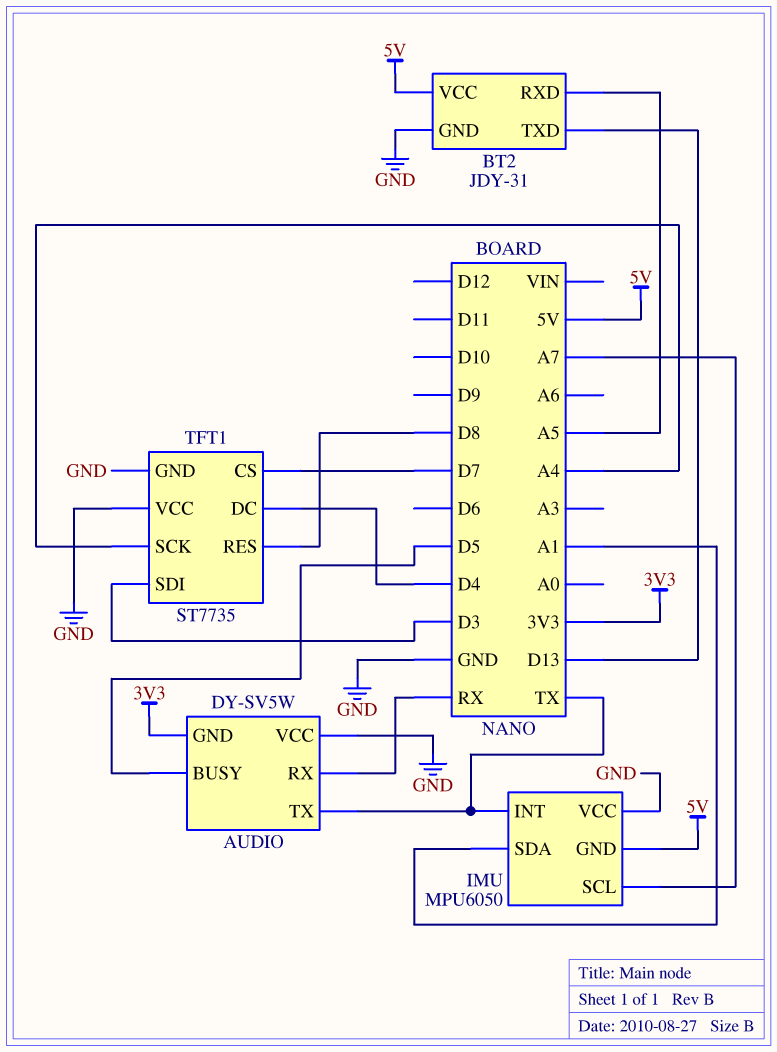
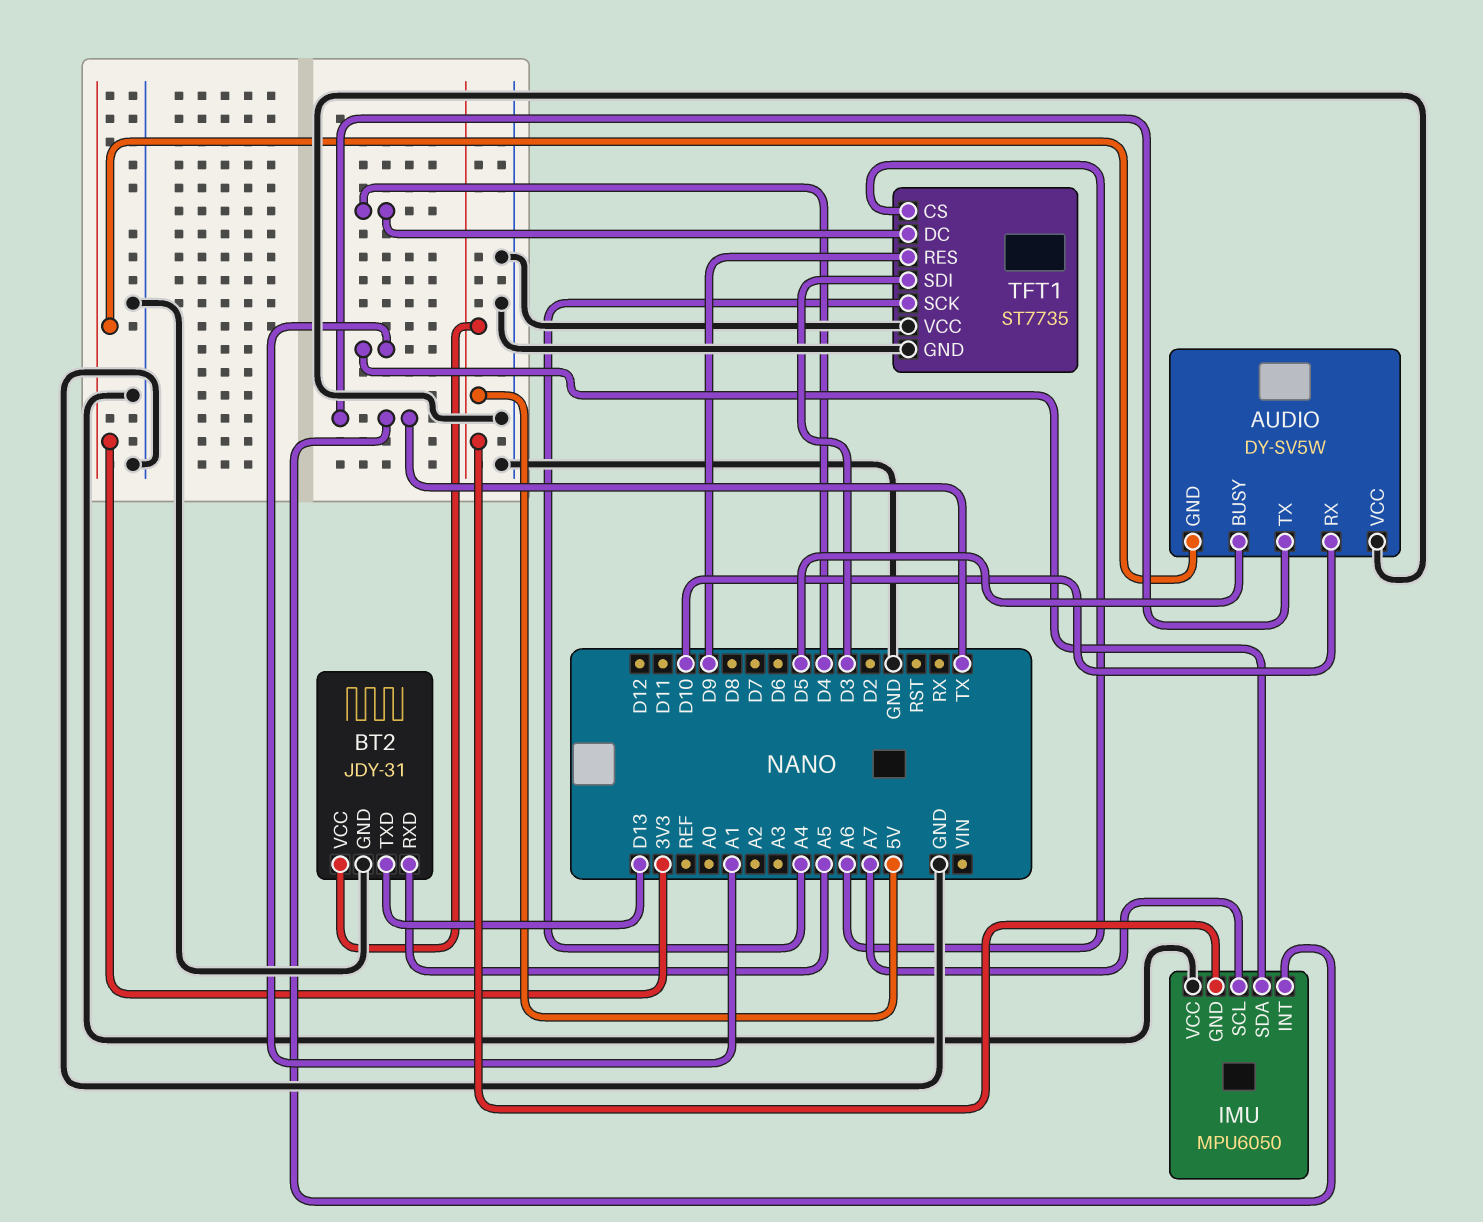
AUDIO pin RX: RX -> D10
TFT1 pin CS: D7 -> A6
TFT1 pin RES: D8 -> D9

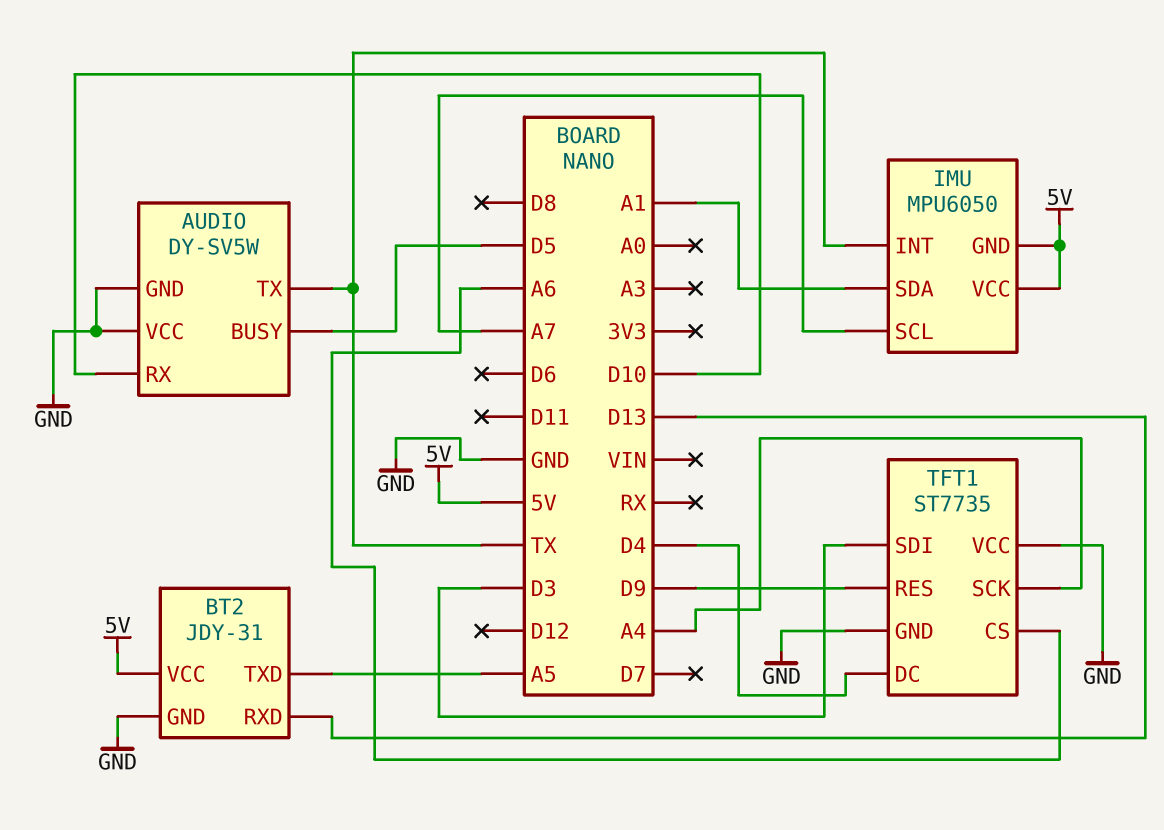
AUDIO pin GND: 3V3 -> GND
BT2 pin RXD: A5 -> D13
BT2 pin TXD: D13 -> A5
IMU pin VCC: GND -> 5V

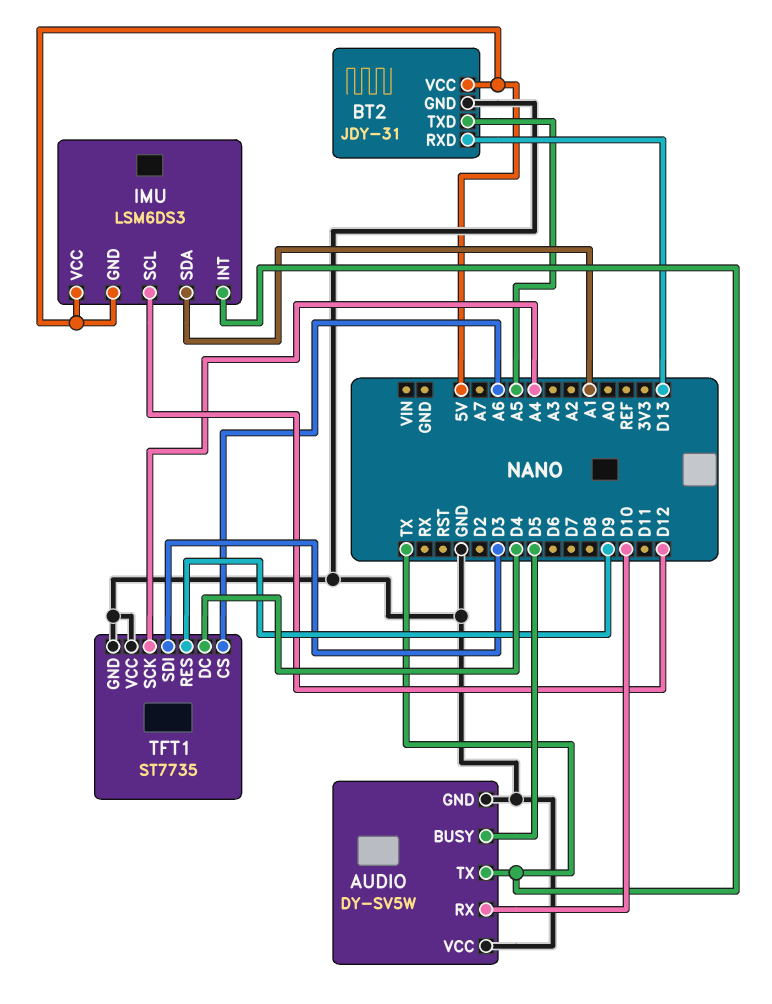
IMU: MPU6050 -> LSM6DS3
IMU pin SCL: A7 -> D12

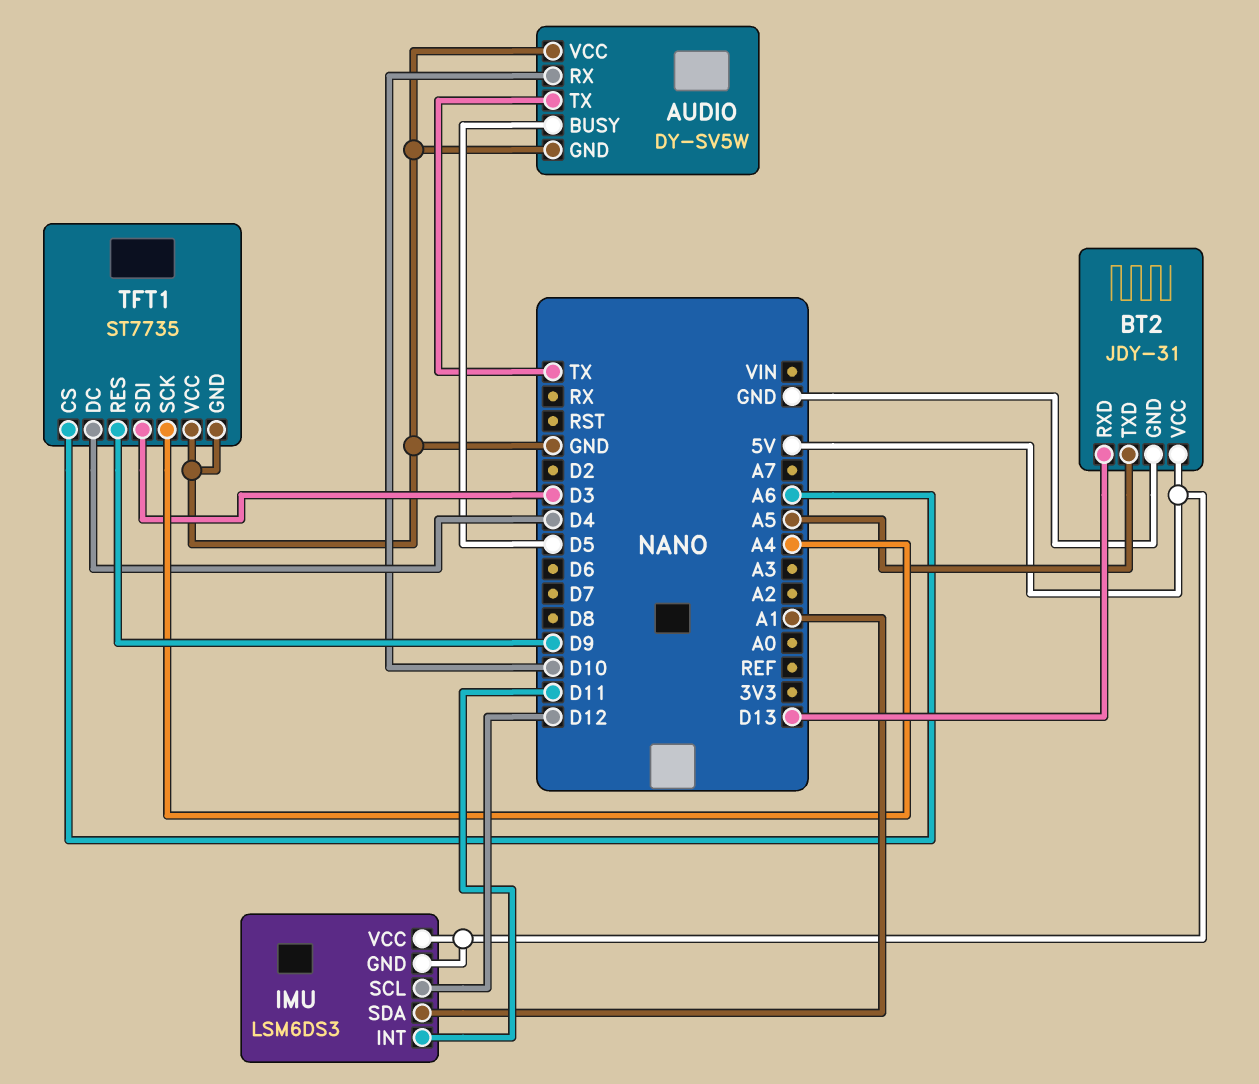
IMU pin INT: TX -> D11

